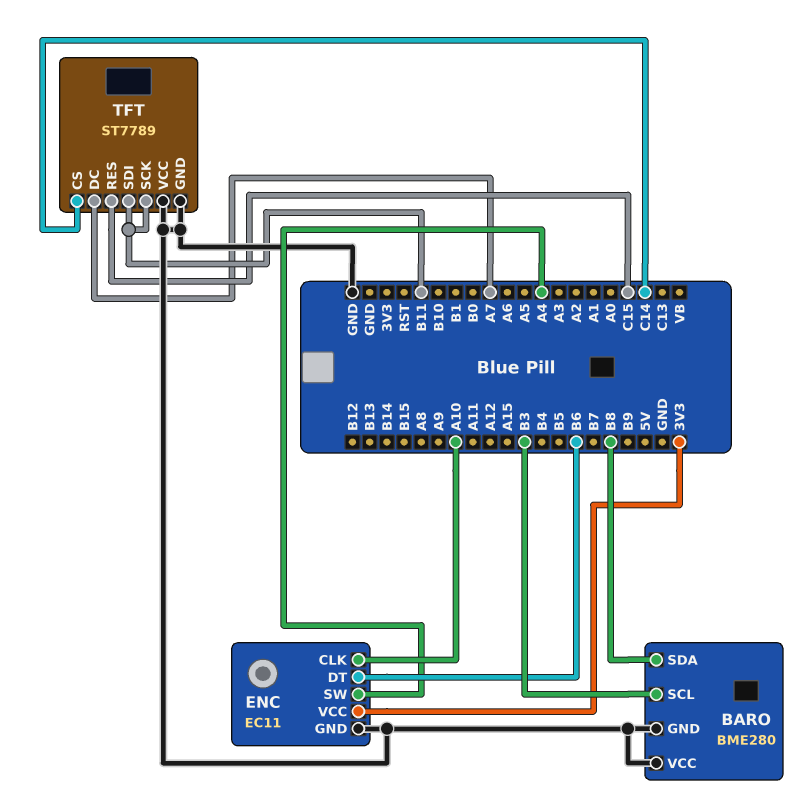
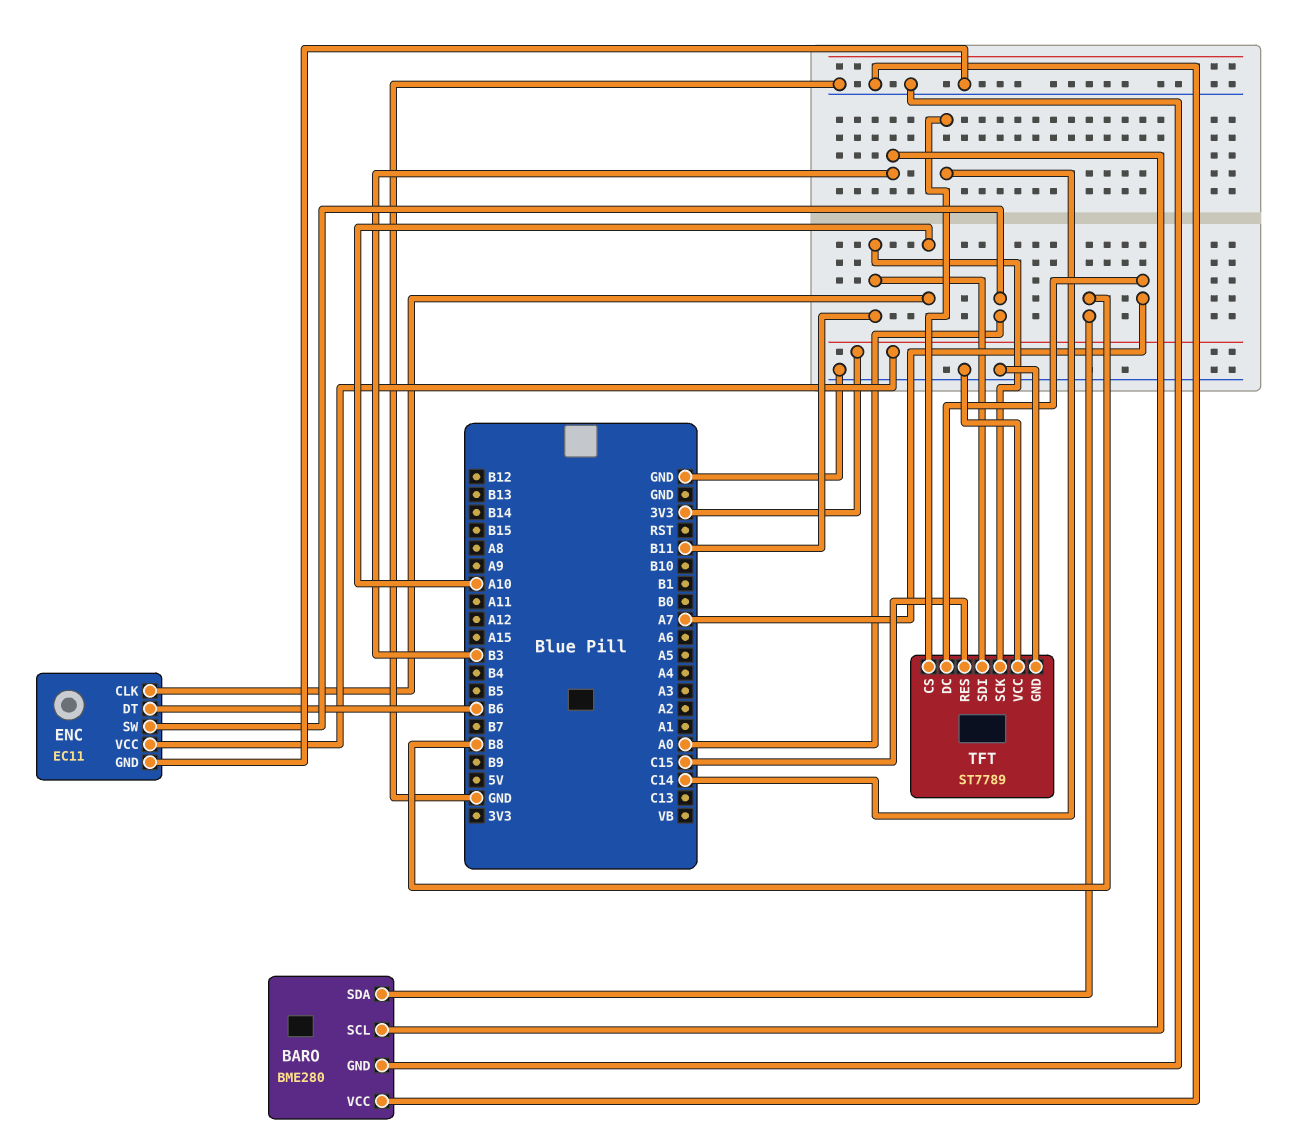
ENC pin SW: A4 -> A0

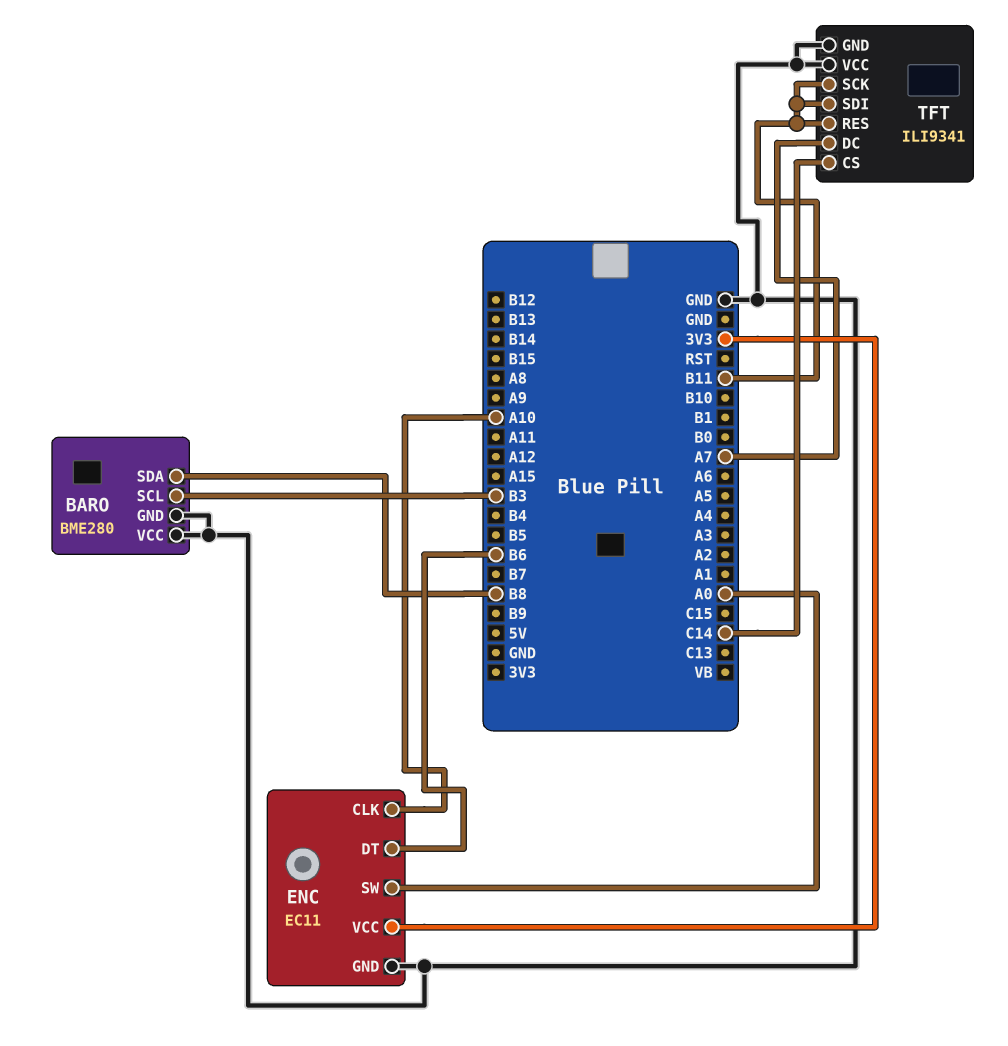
TFT: ST7789 -> ILI9341
TFT pin RES: C15 -> B11

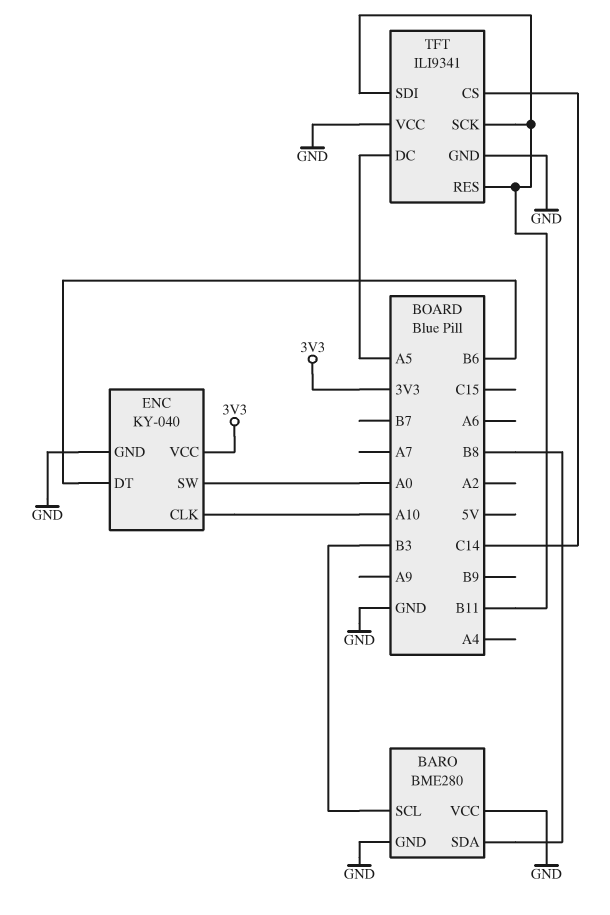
ENC: EC11 -> KY-040
TFT pin DC: A7 -> A5

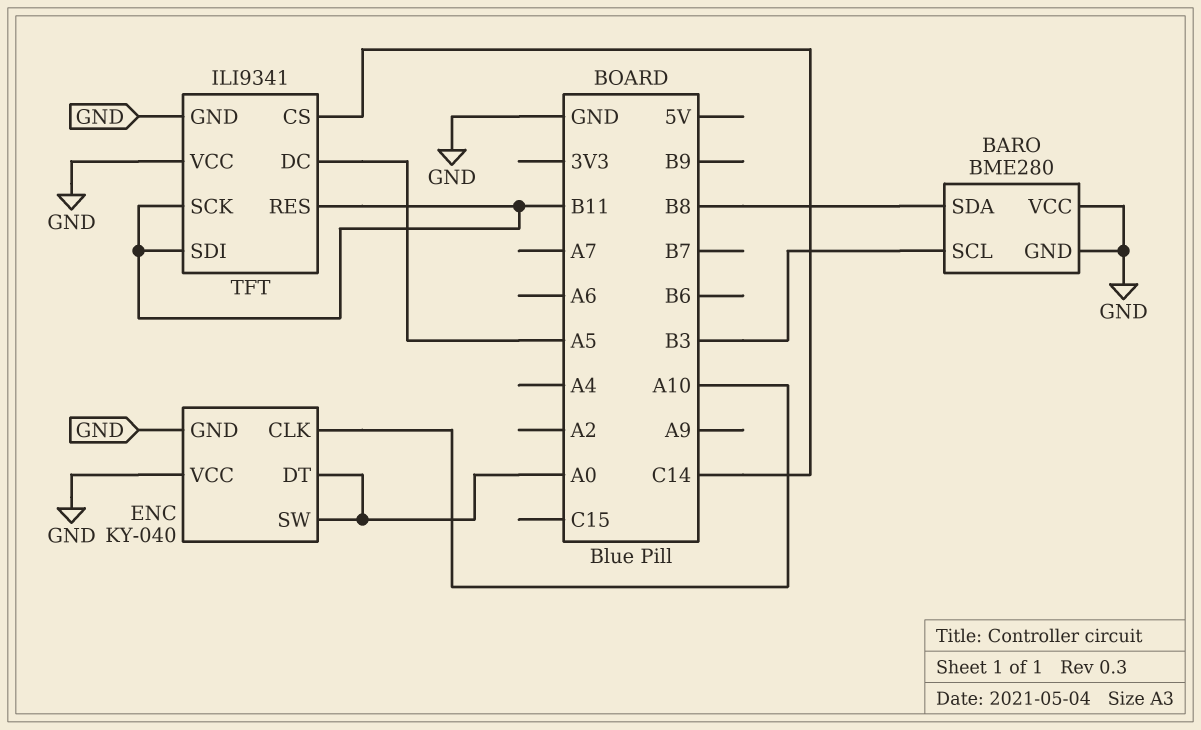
ENC pin DT: B6 -> A0
ENC pin VCC: 3V3 -> GND

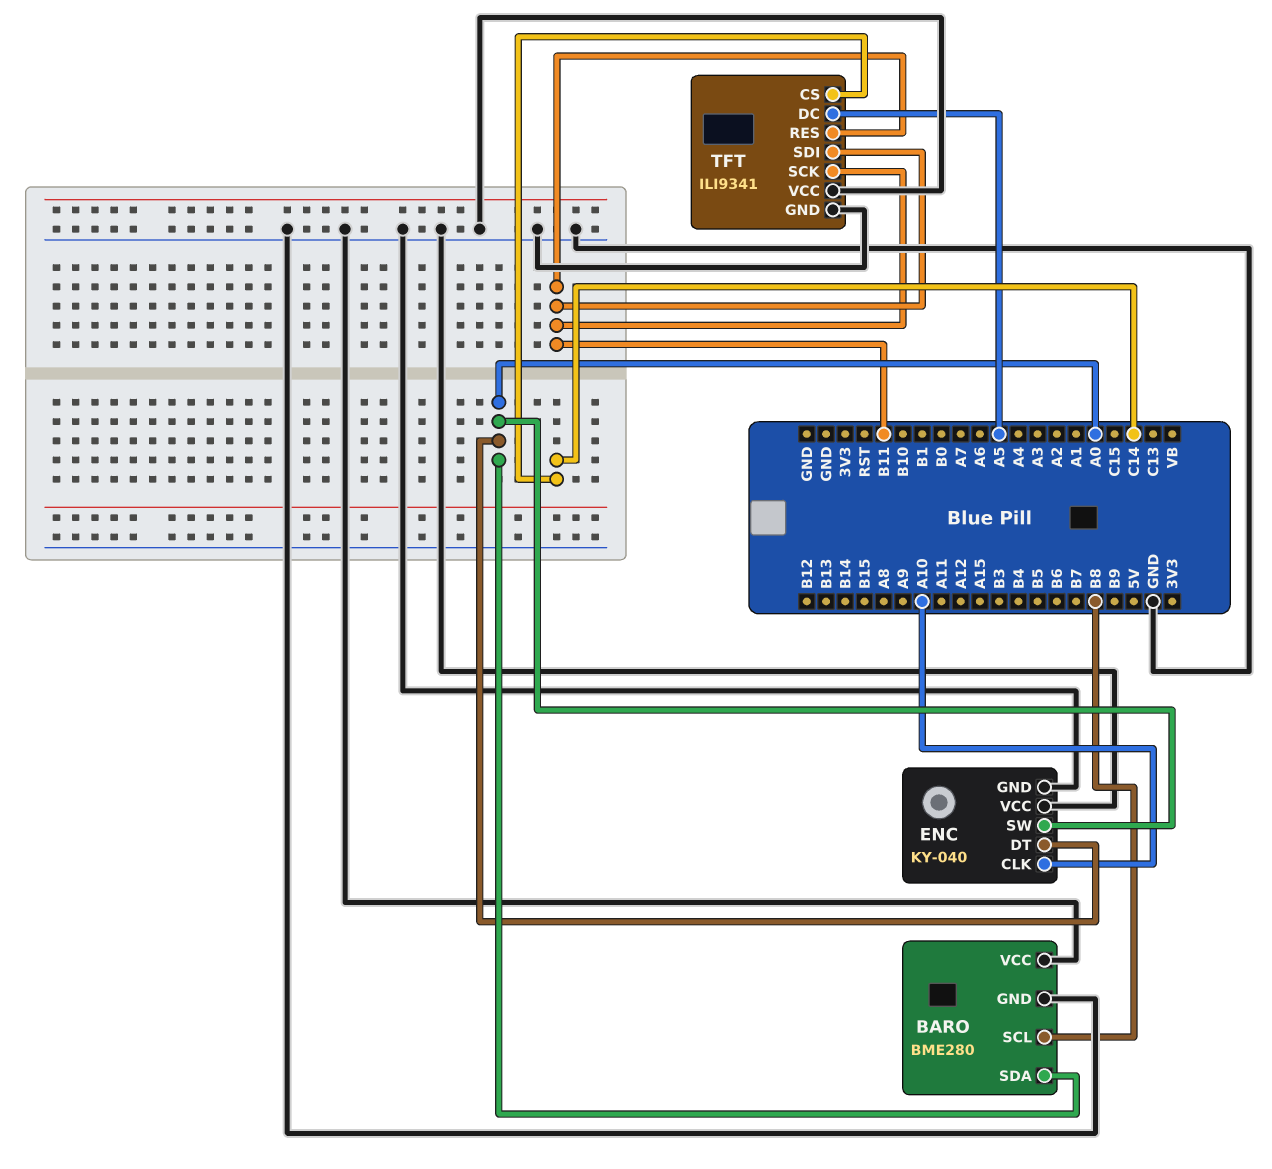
BARO pin SCL: B3 -> B8
BARO pin SDA: B8 -> A0

